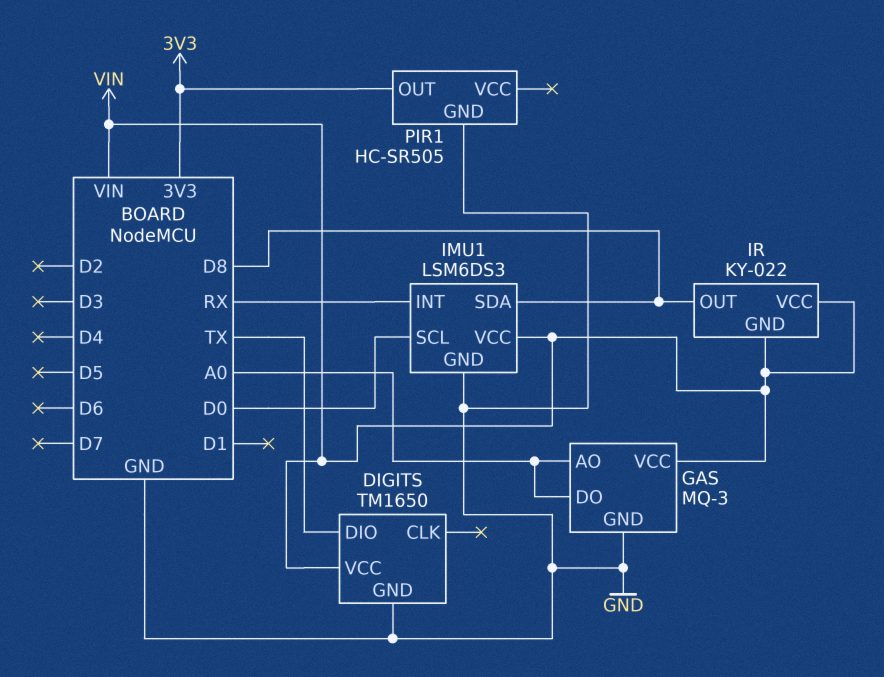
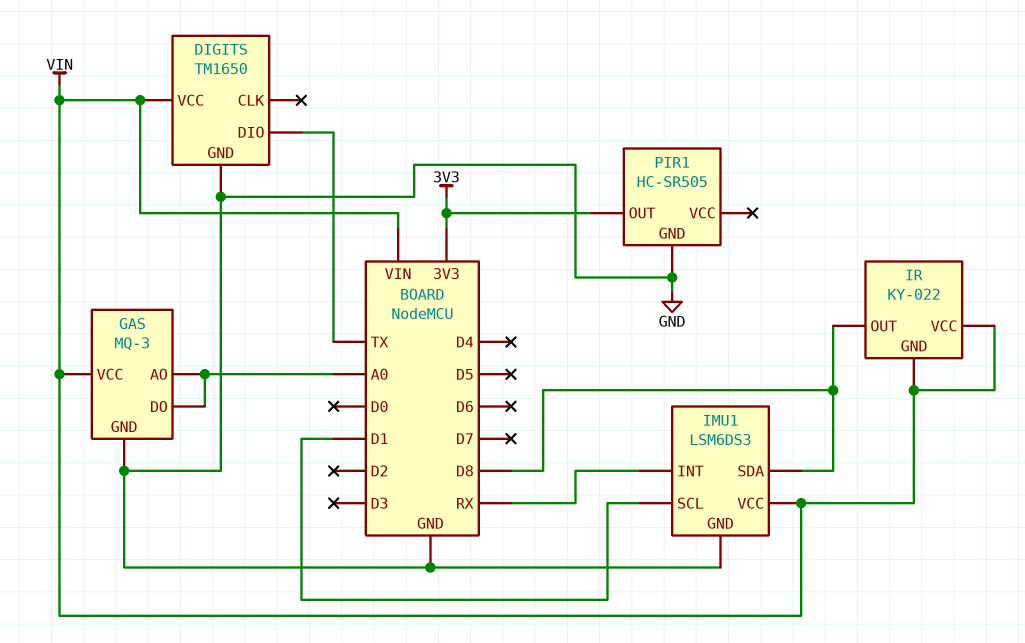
IMU1 pin SCL: D0 -> D1

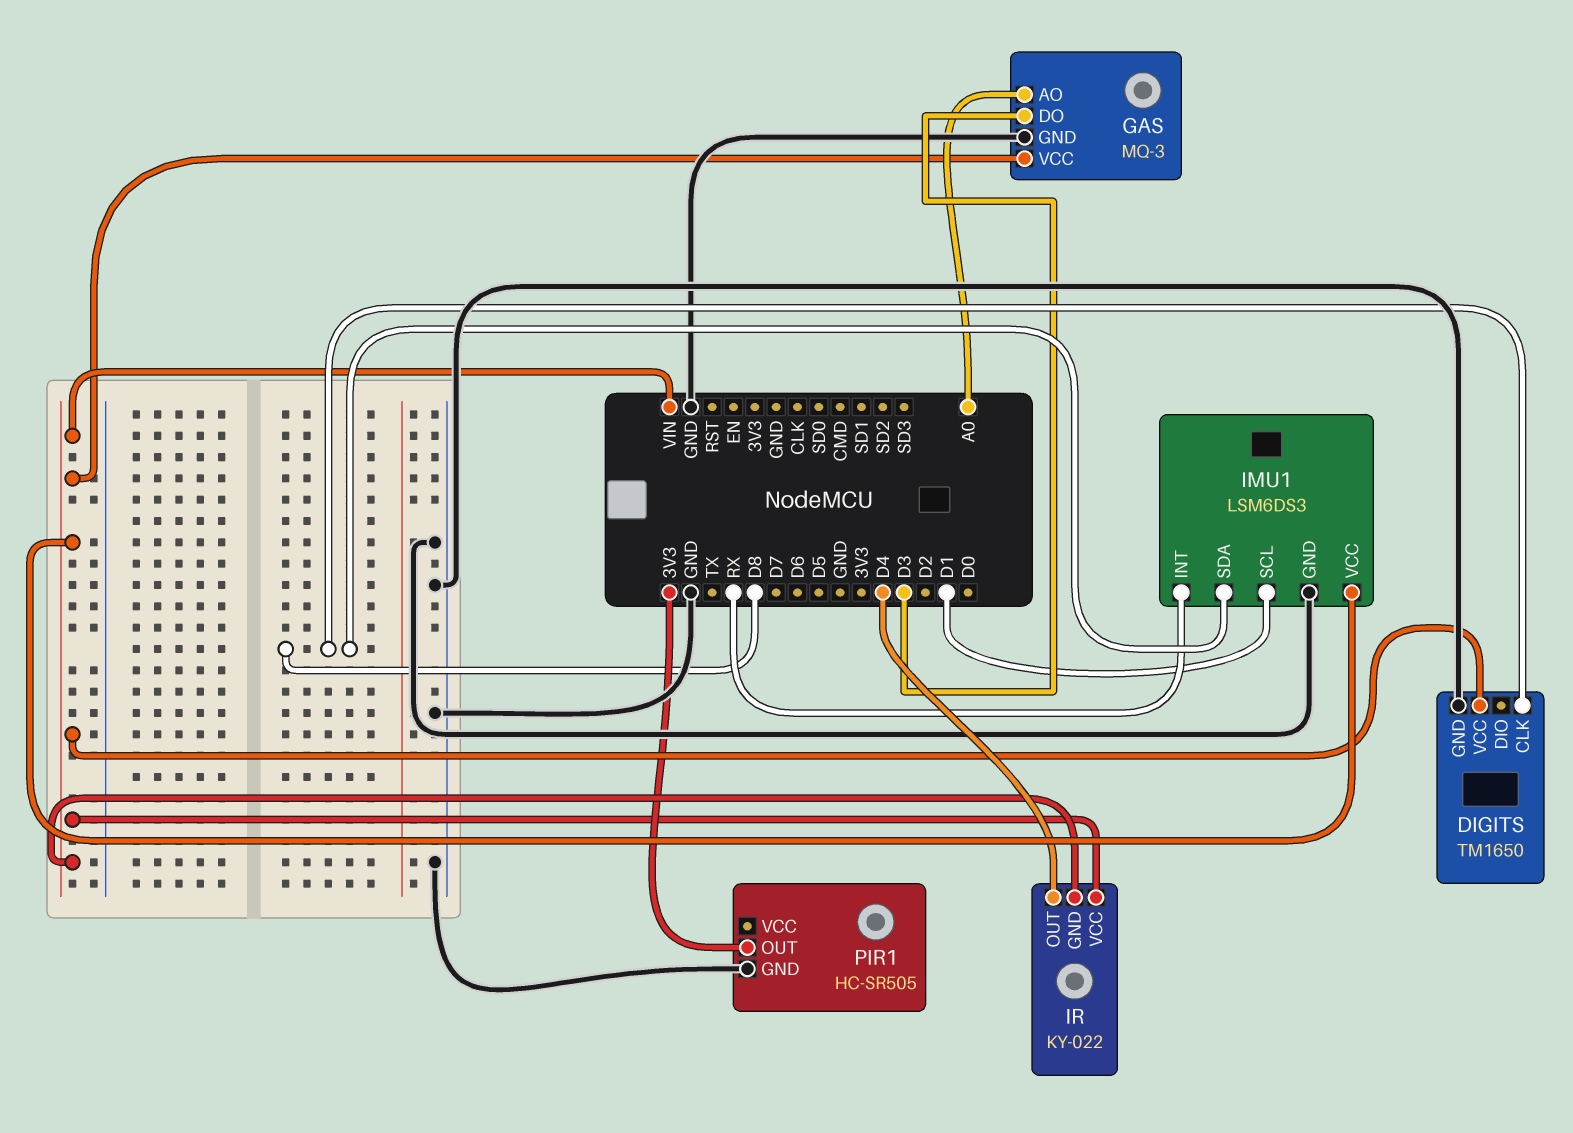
DIGITS pin CLK: none -> D8
DIGITS pin DIO: TX -> none
GAS pin DO: A0 -> D3
IR pin OUT: D8 -> D4

